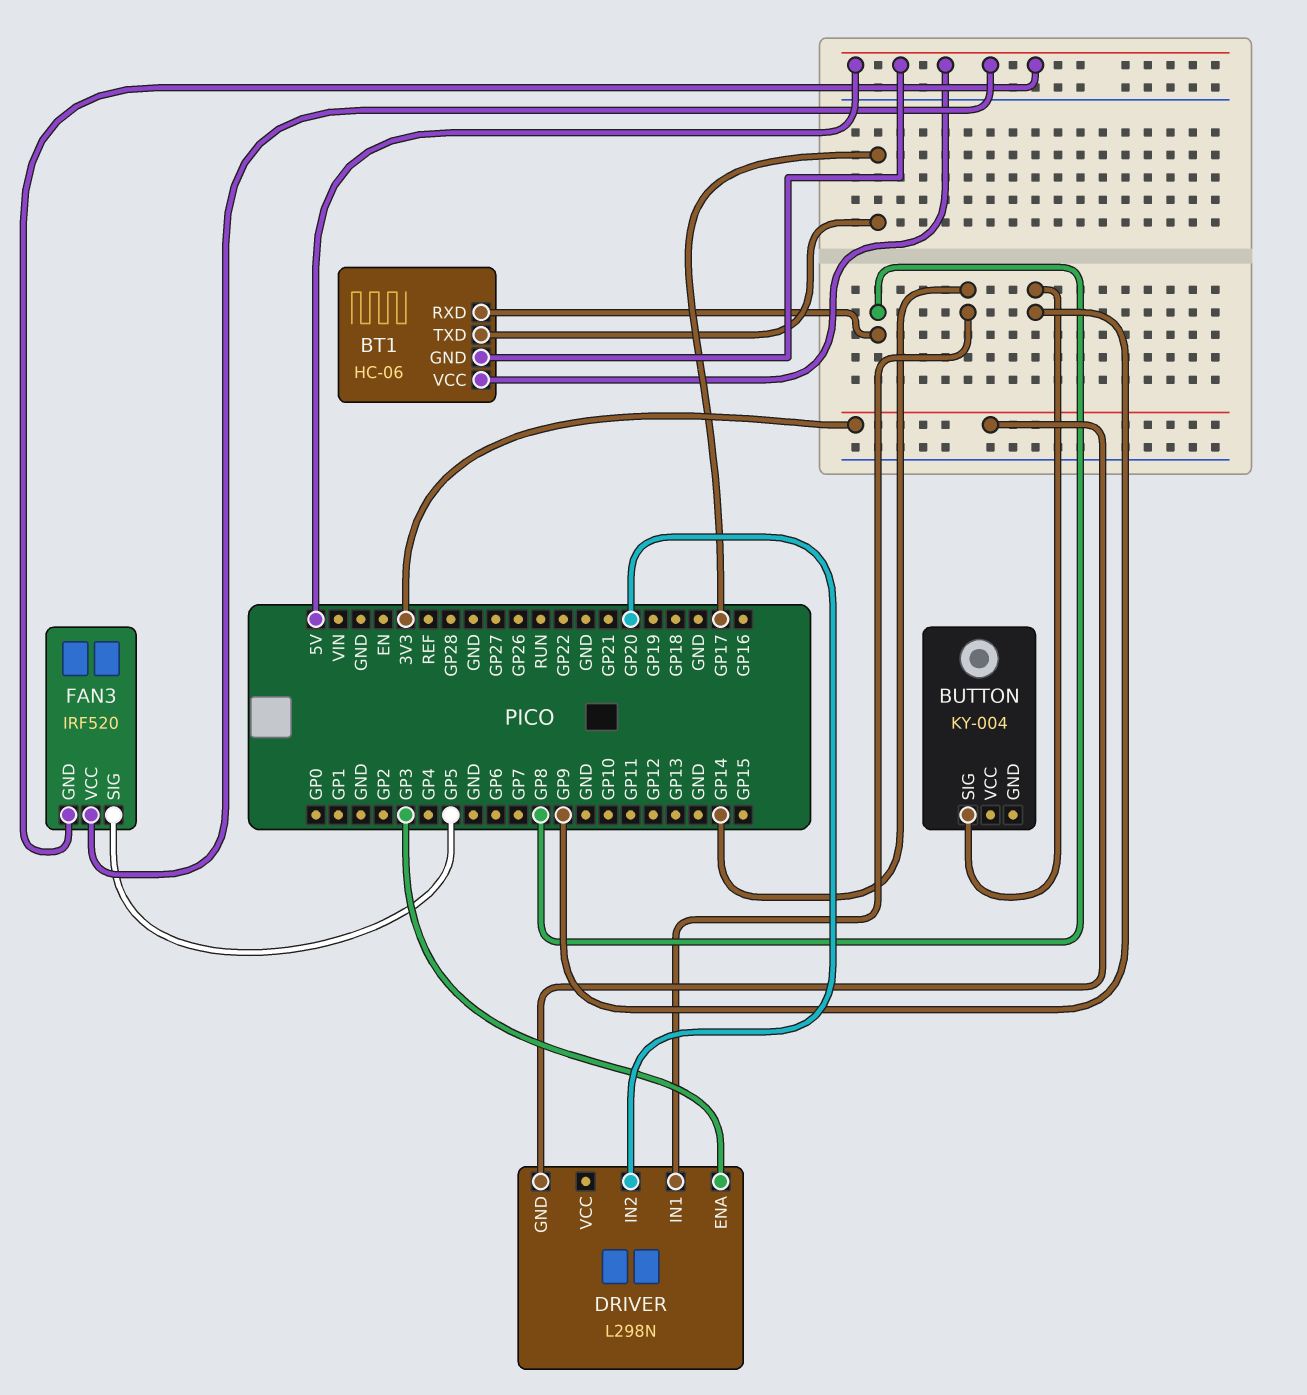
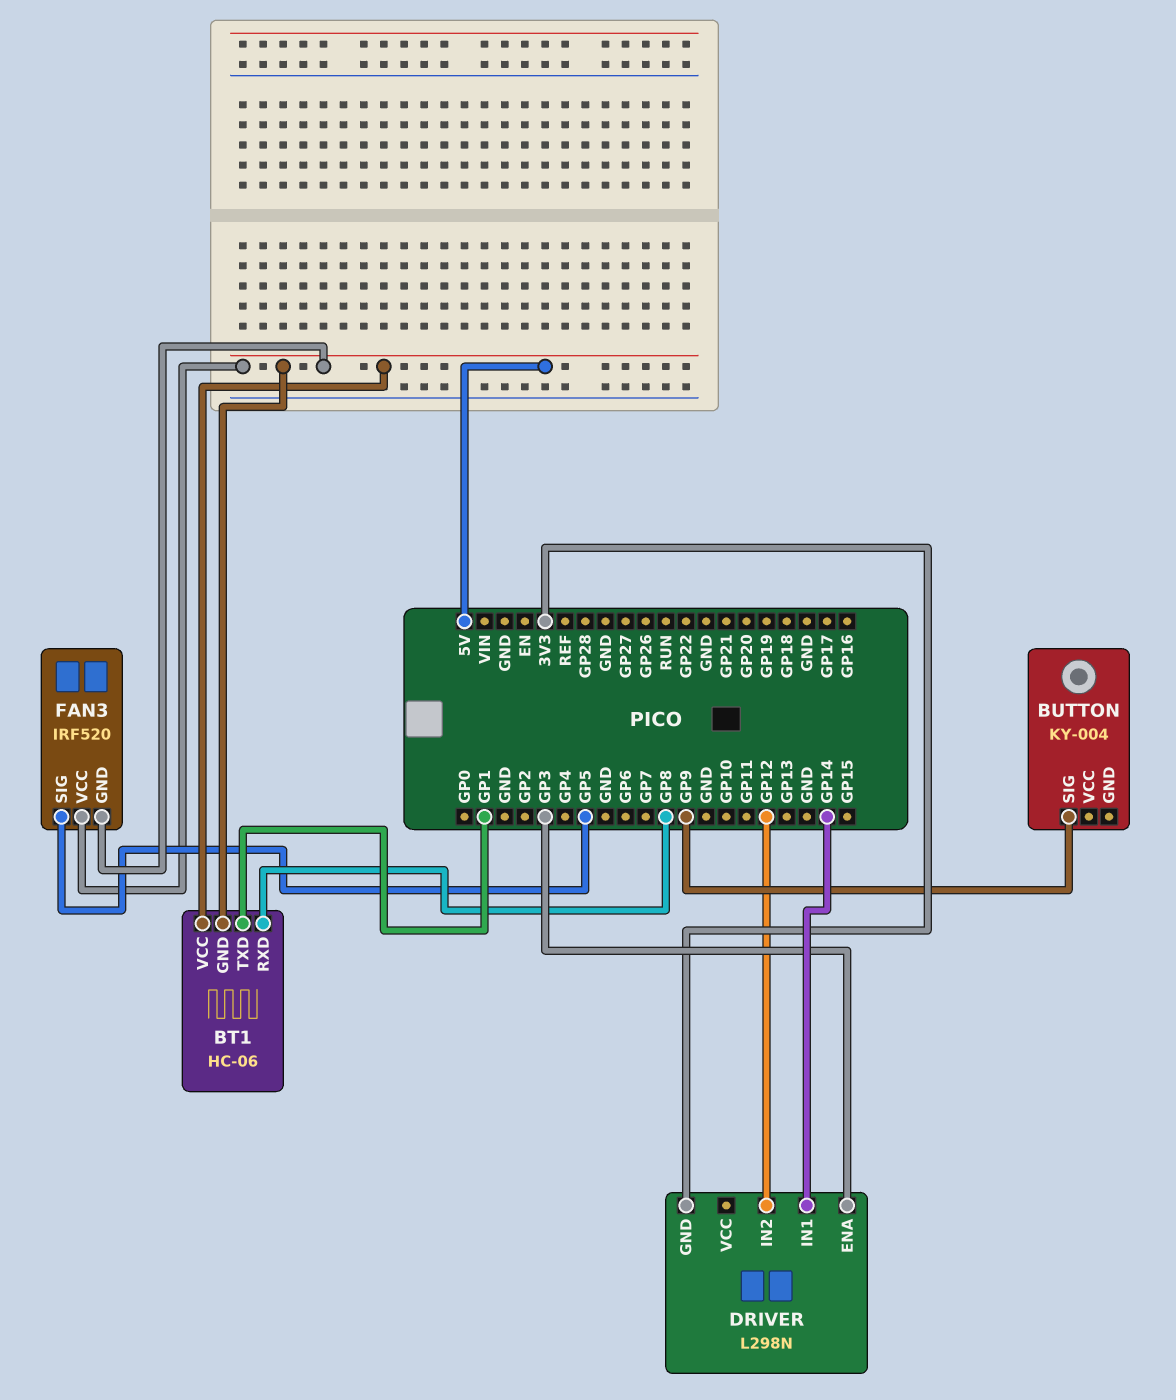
BT1 pin TXD: GP17 -> GP1
DRIVER pin IN2: GP20 -> GP12

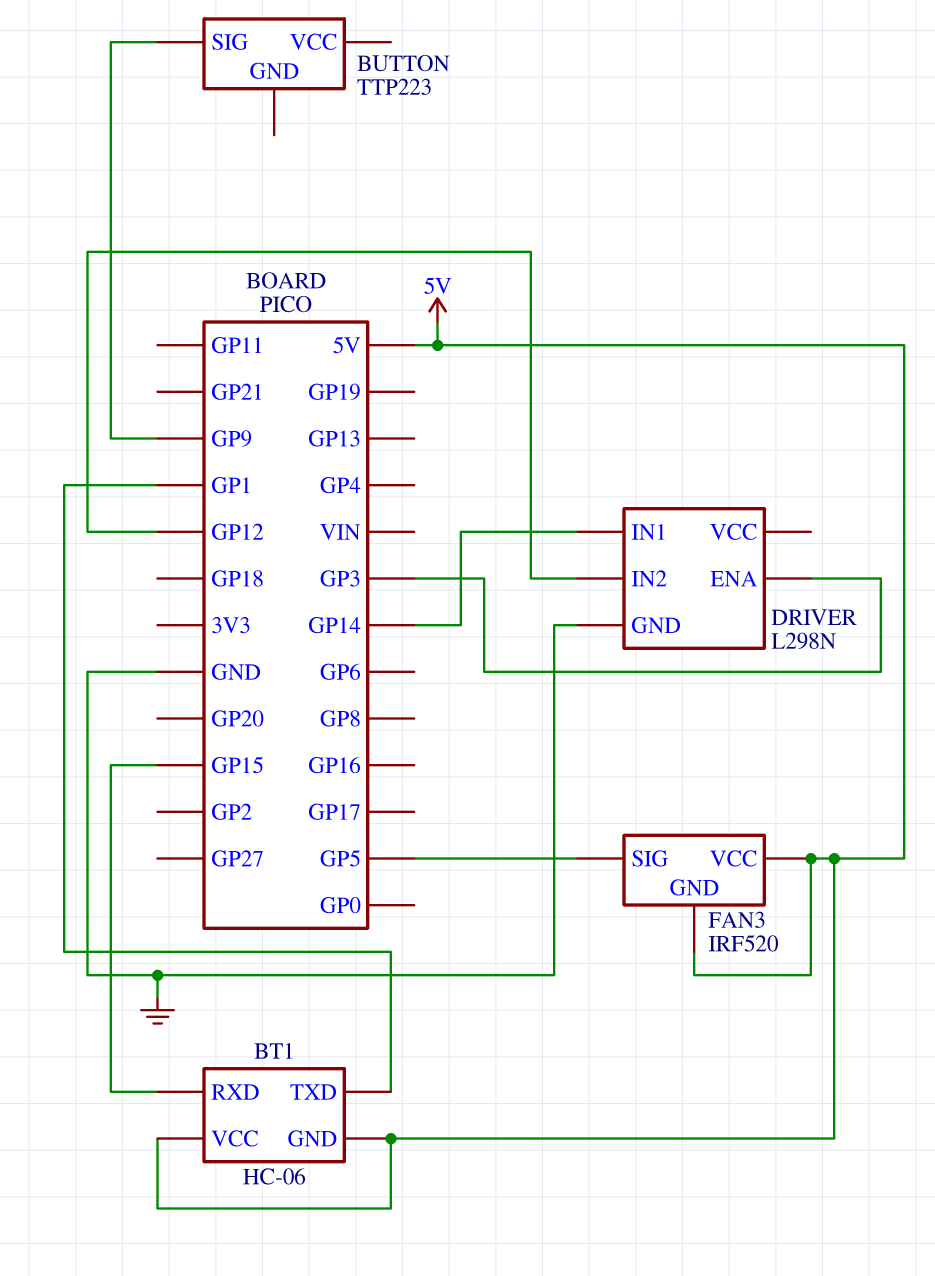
BT1 pin RXD: GP8 -> GP15
BUTTON: KY-004 -> TTP223
DRIVER pin GND: 3V3 -> GND

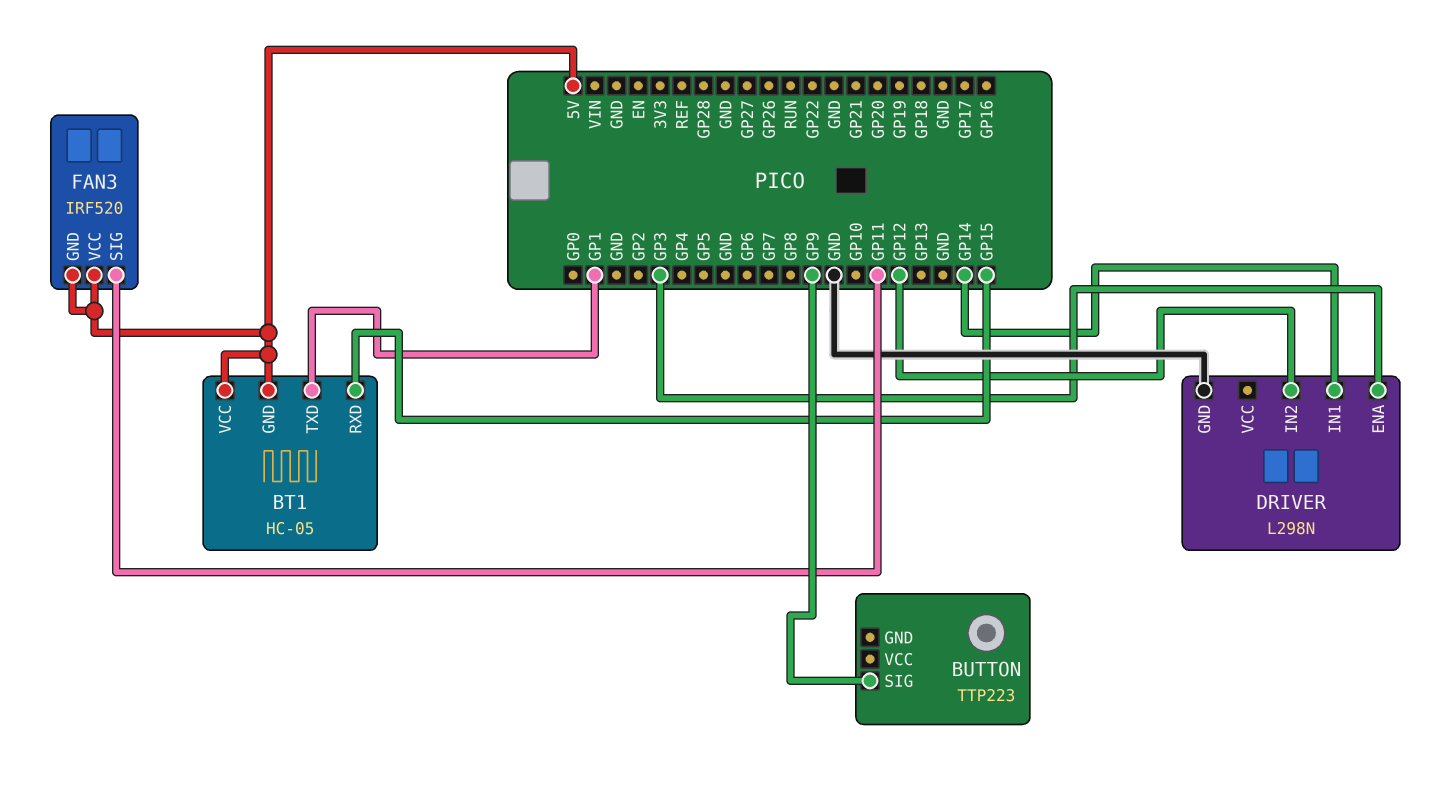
BT1: HC-06 -> HC-05
FAN3 pin SIG: GP5 -> GP11

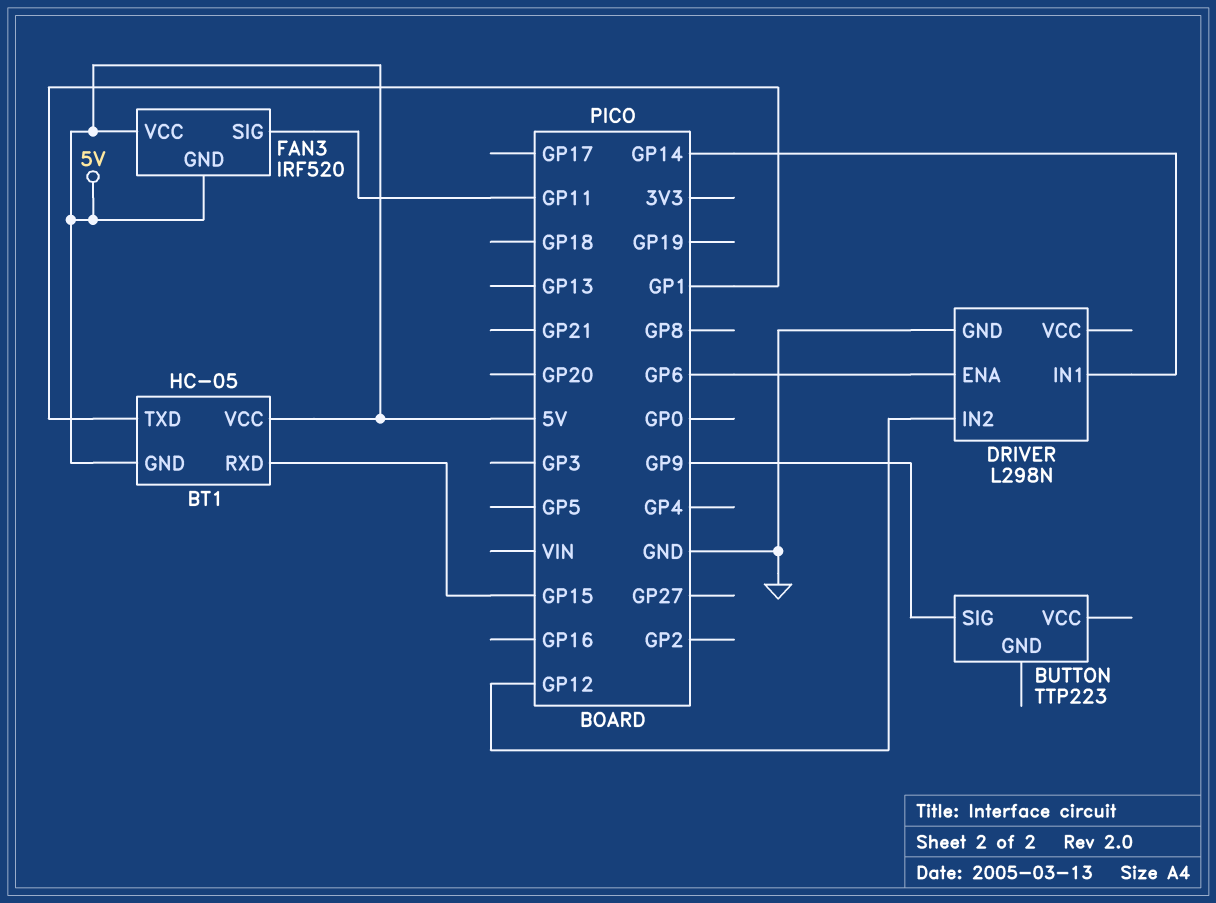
DRIVER pin ENA: GP3 -> GP6

